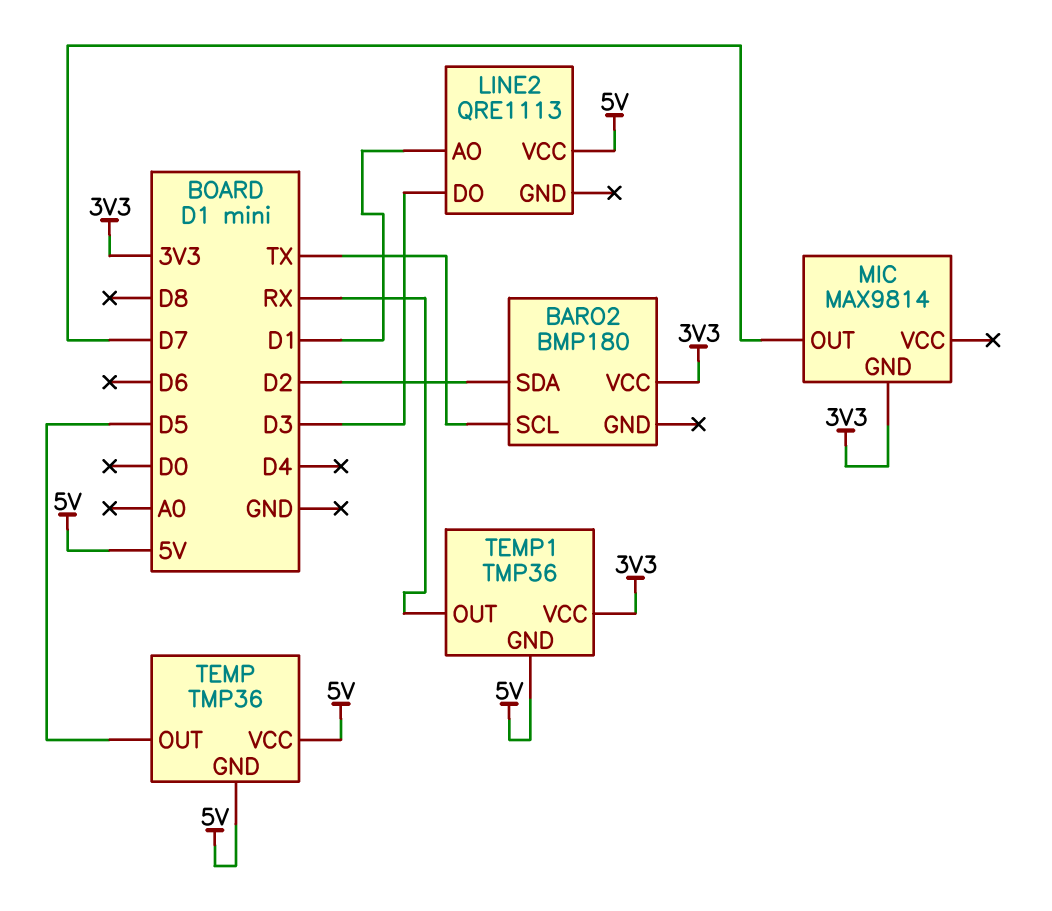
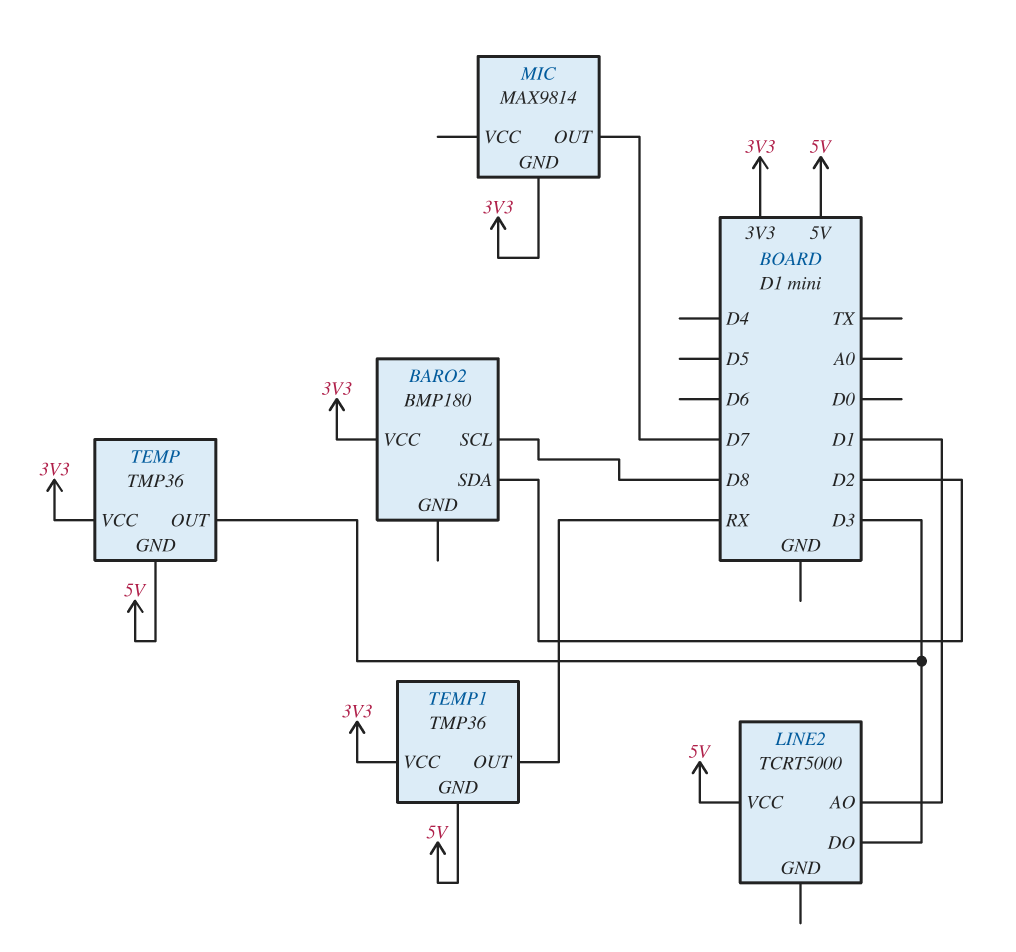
BARO2 pin SCL: TX -> D8
LINE2: QRE1113 -> TCRT5000
TEMP pin OUT: D5 -> D3
TEMP pin VCC: 5V -> 3V3

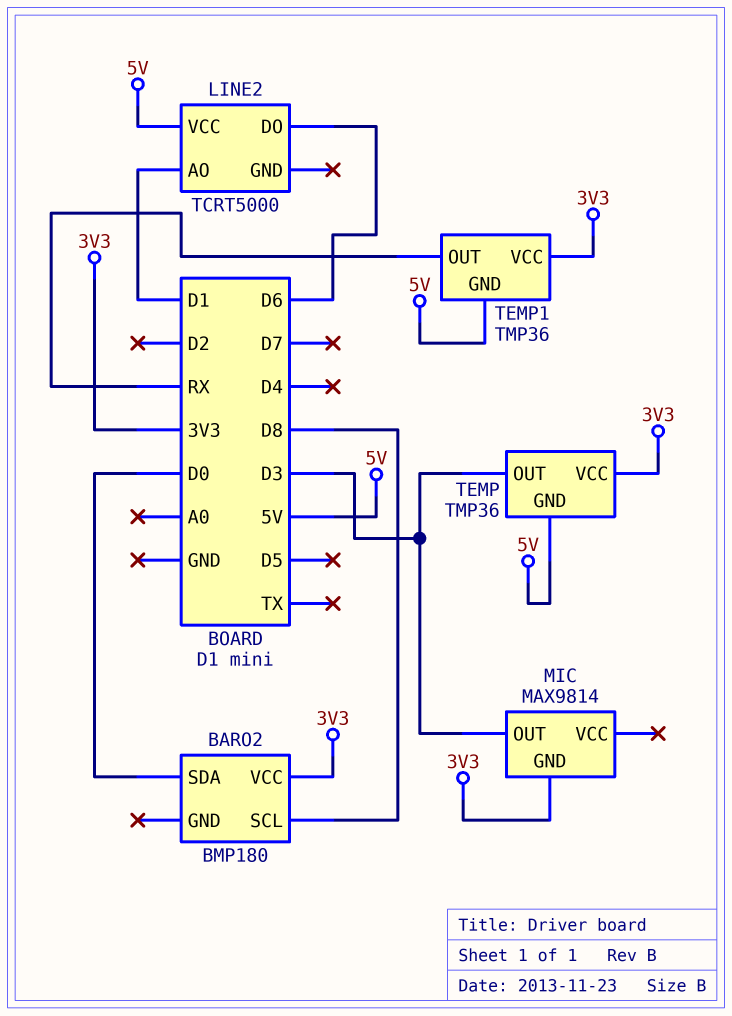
BARO2 pin SDA: D2 -> D0
LINE2 pin DO: D3 -> D6
MIC pin OUT: D7 -> D3

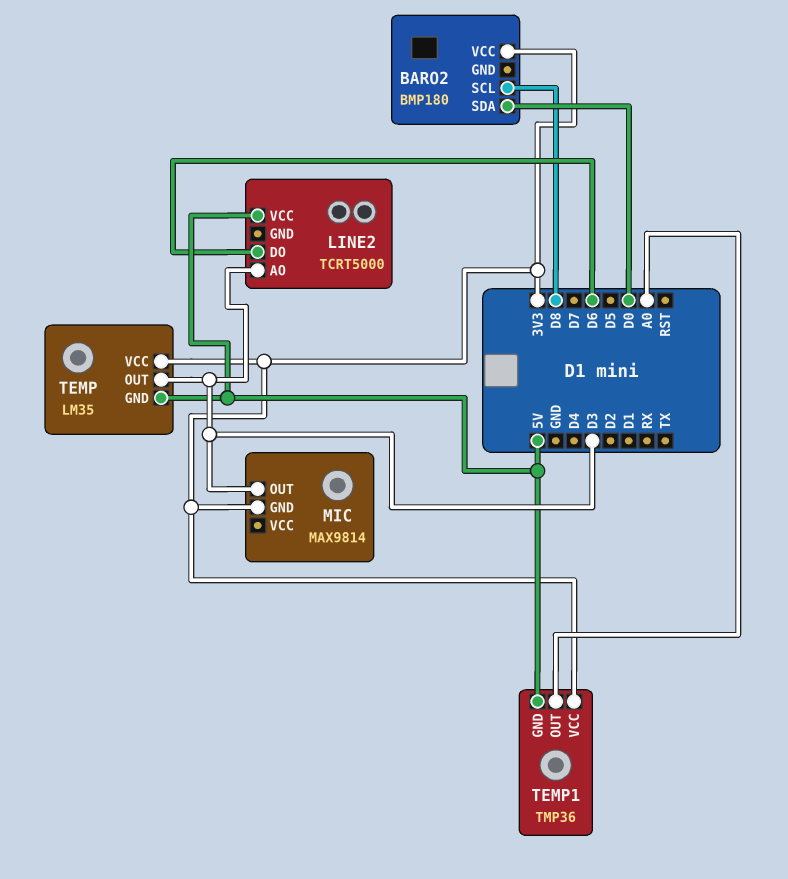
LINE2 pin AO: D1 -> D3
TEMP: TMP36 -> LM35
TEMP1 pin OUT: RX -> A0

